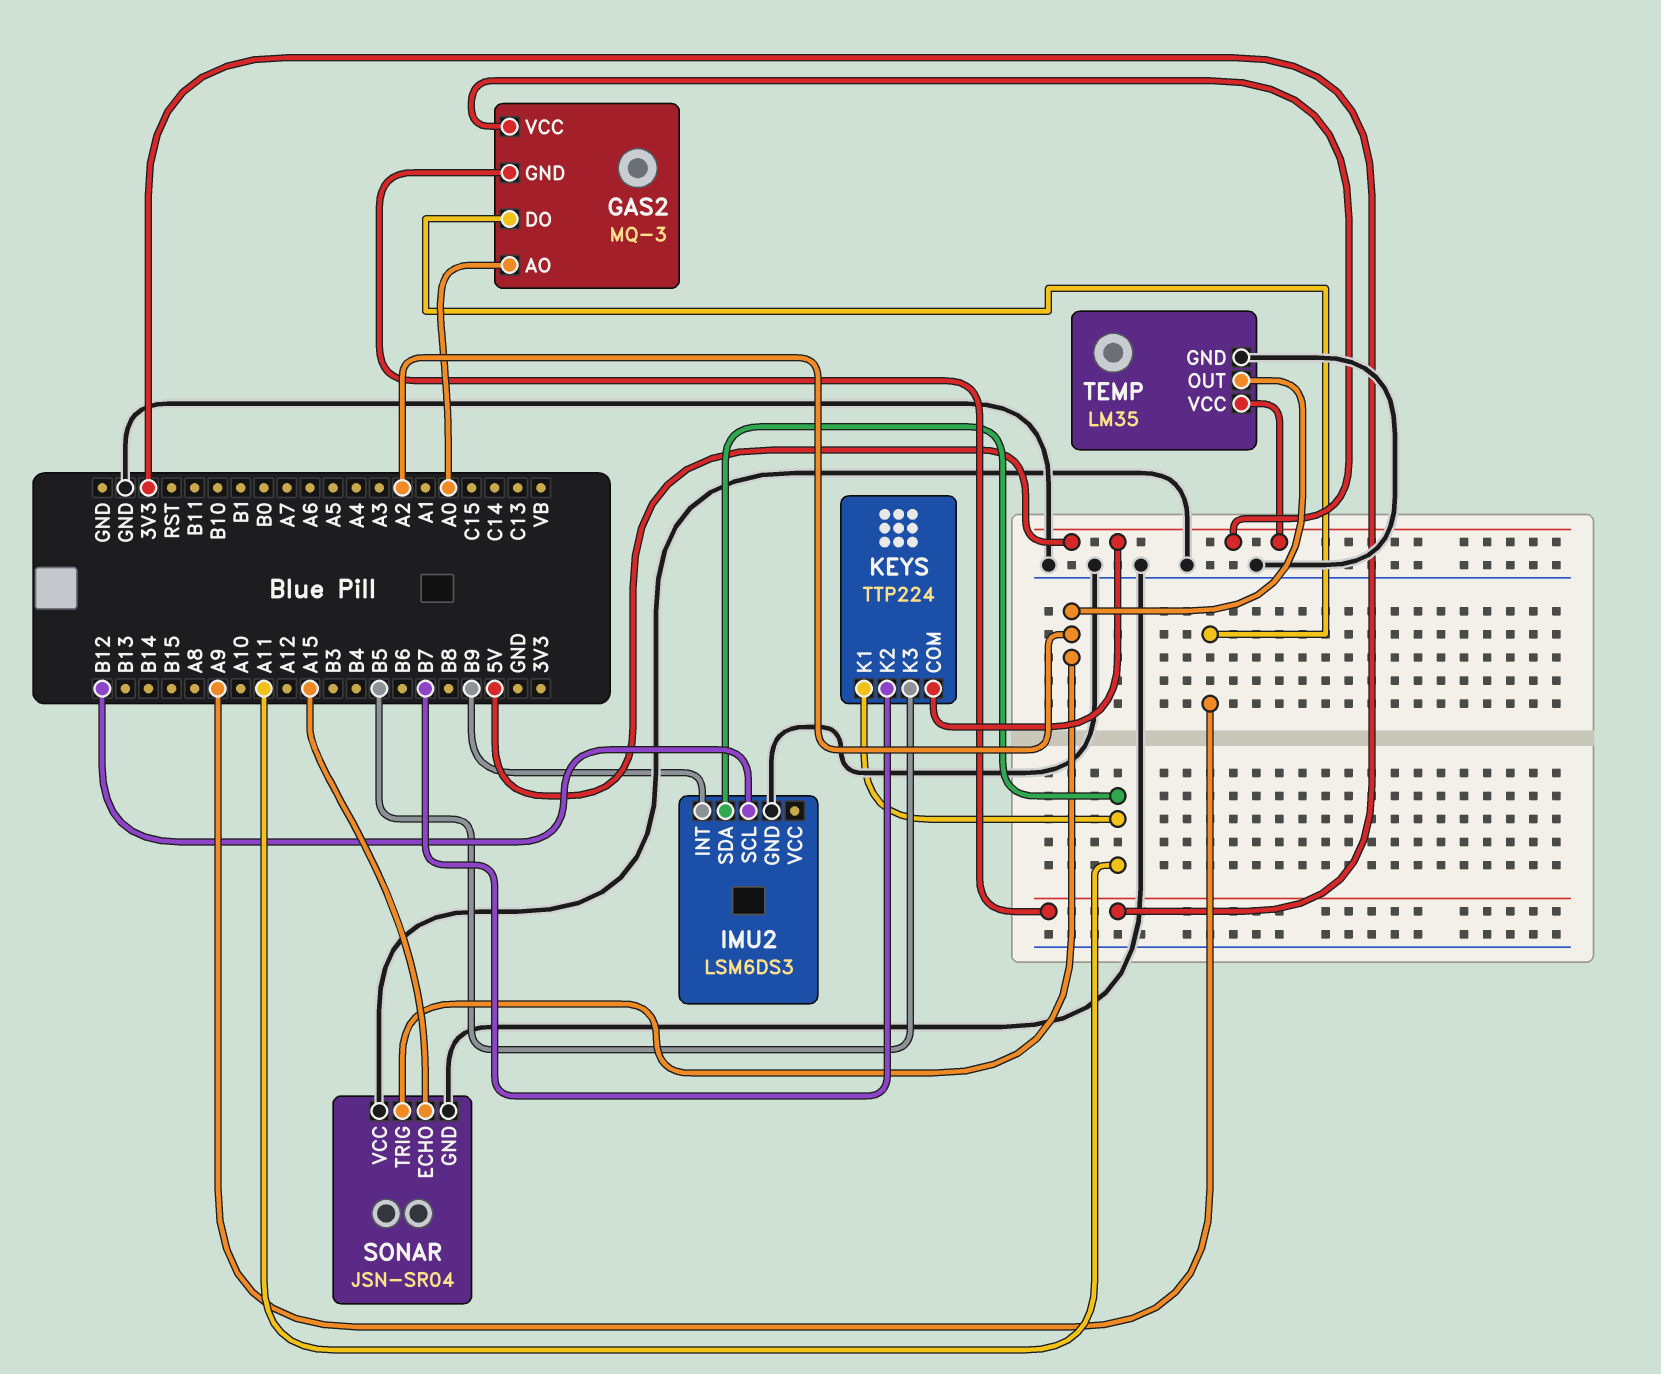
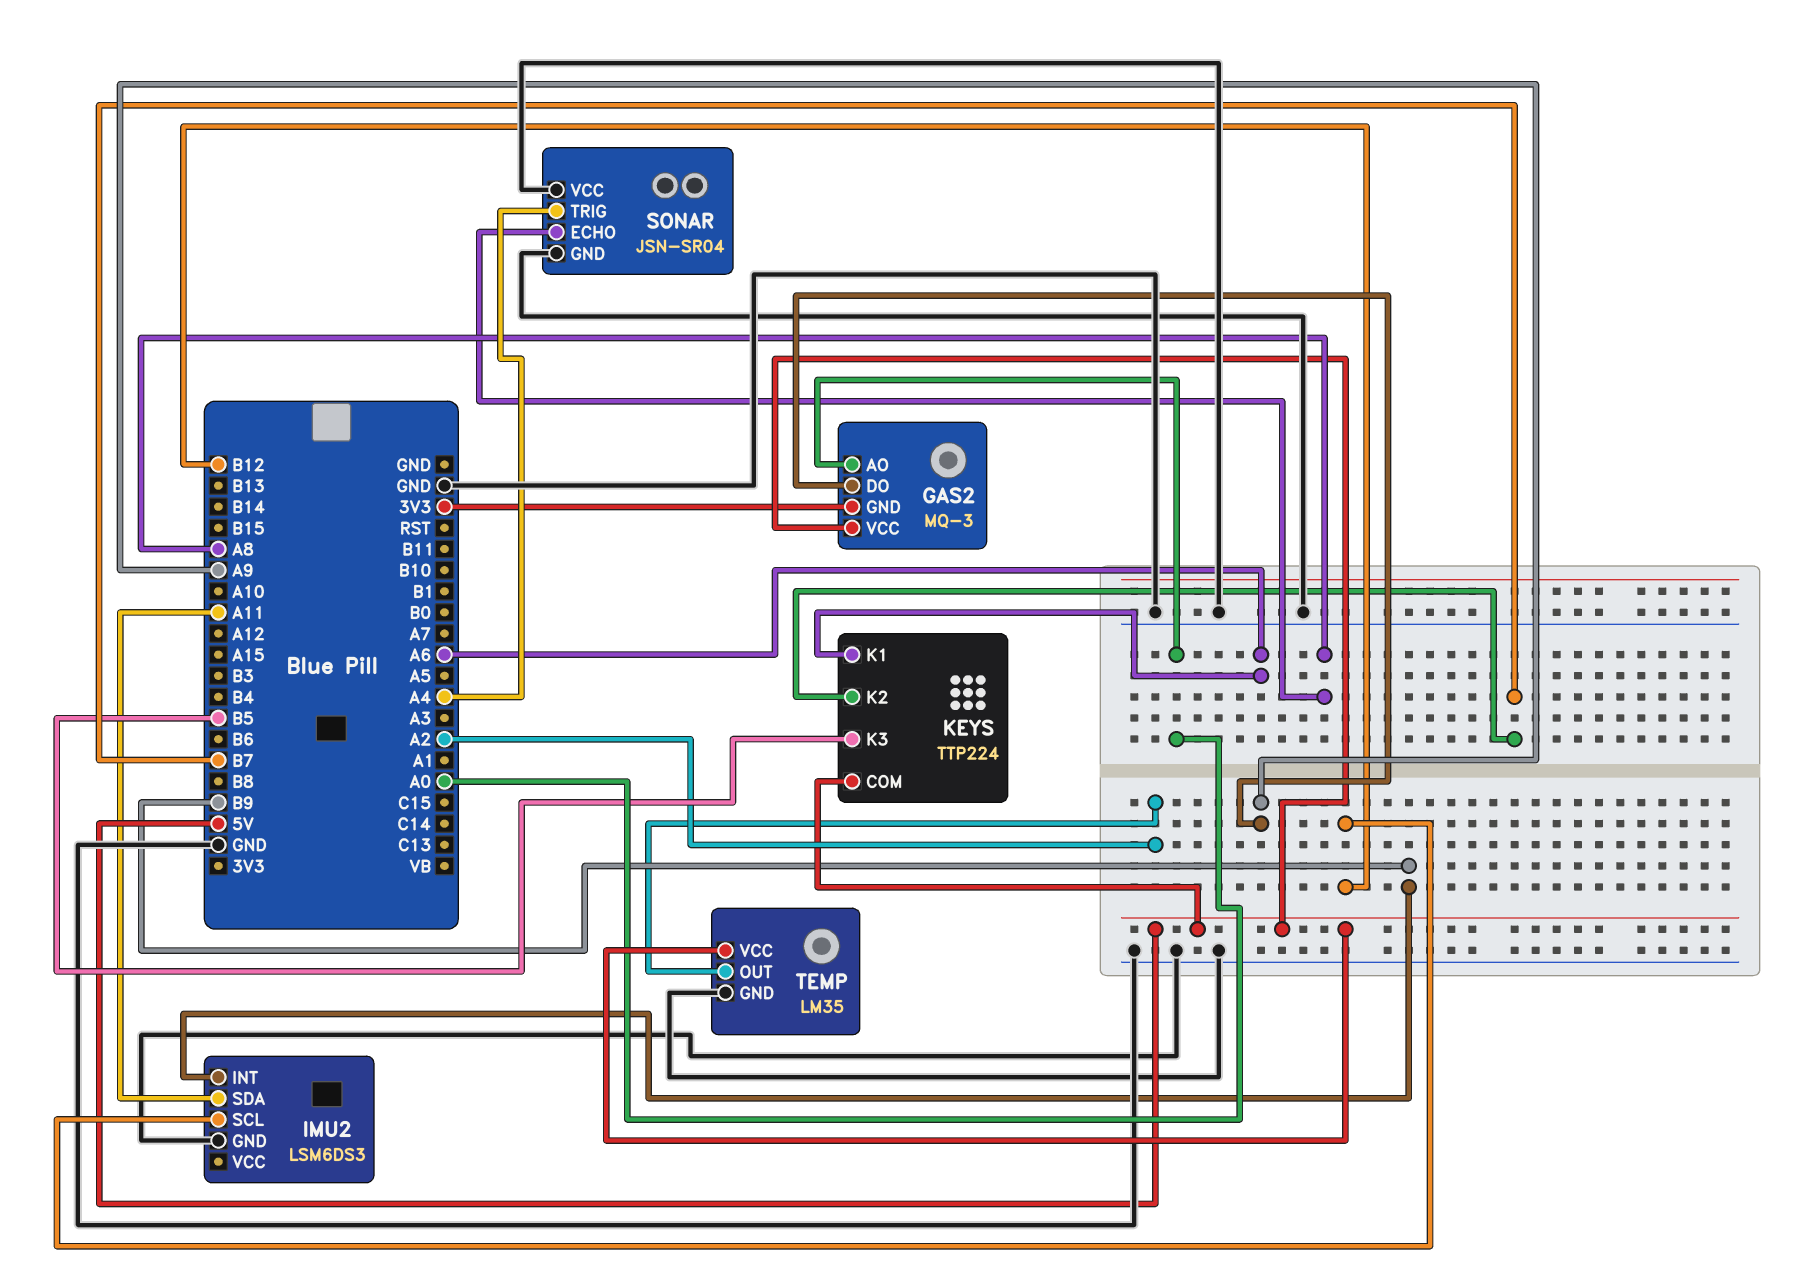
KEYS pin K1: A11 -> A6
SONAR pin ECHO: A15 -> A8
SONAR pin TRIG: A2 -> A4

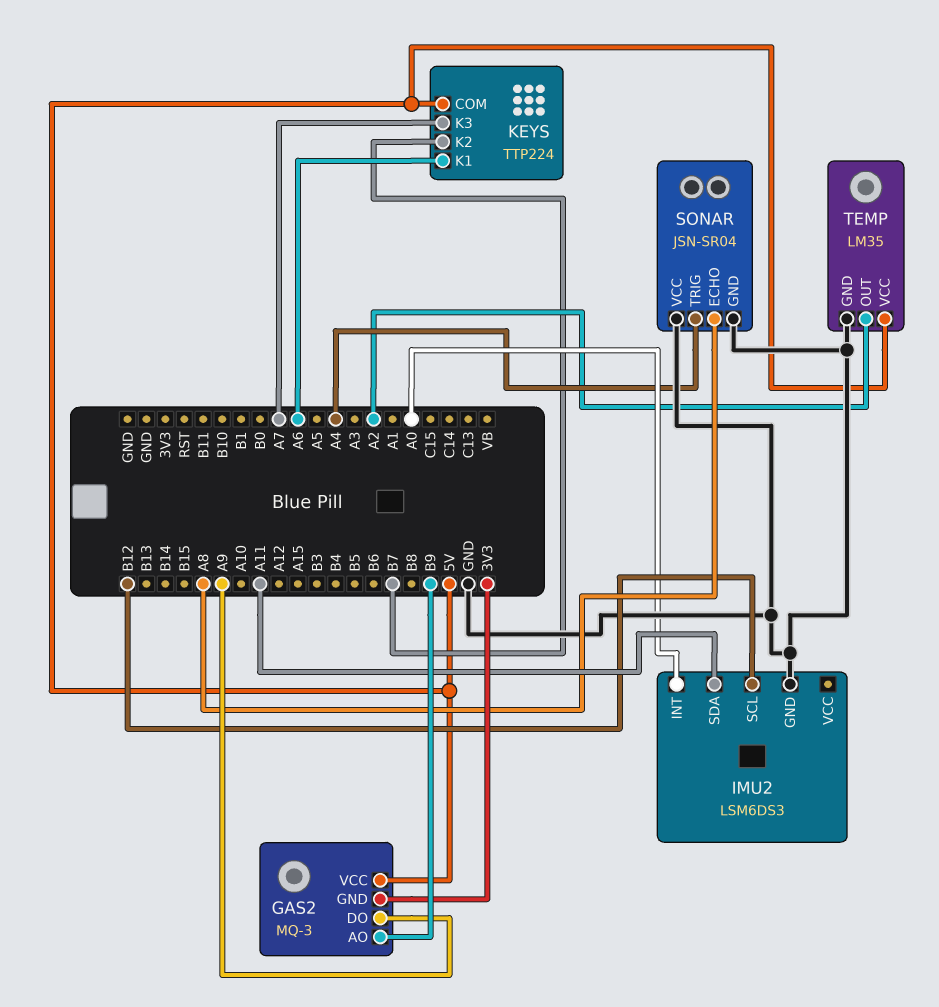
GAS2 pin AO: A0 -> B9
IMU2 pin INT: B9 -> A0
KEYS pin K3: B5 -> A7

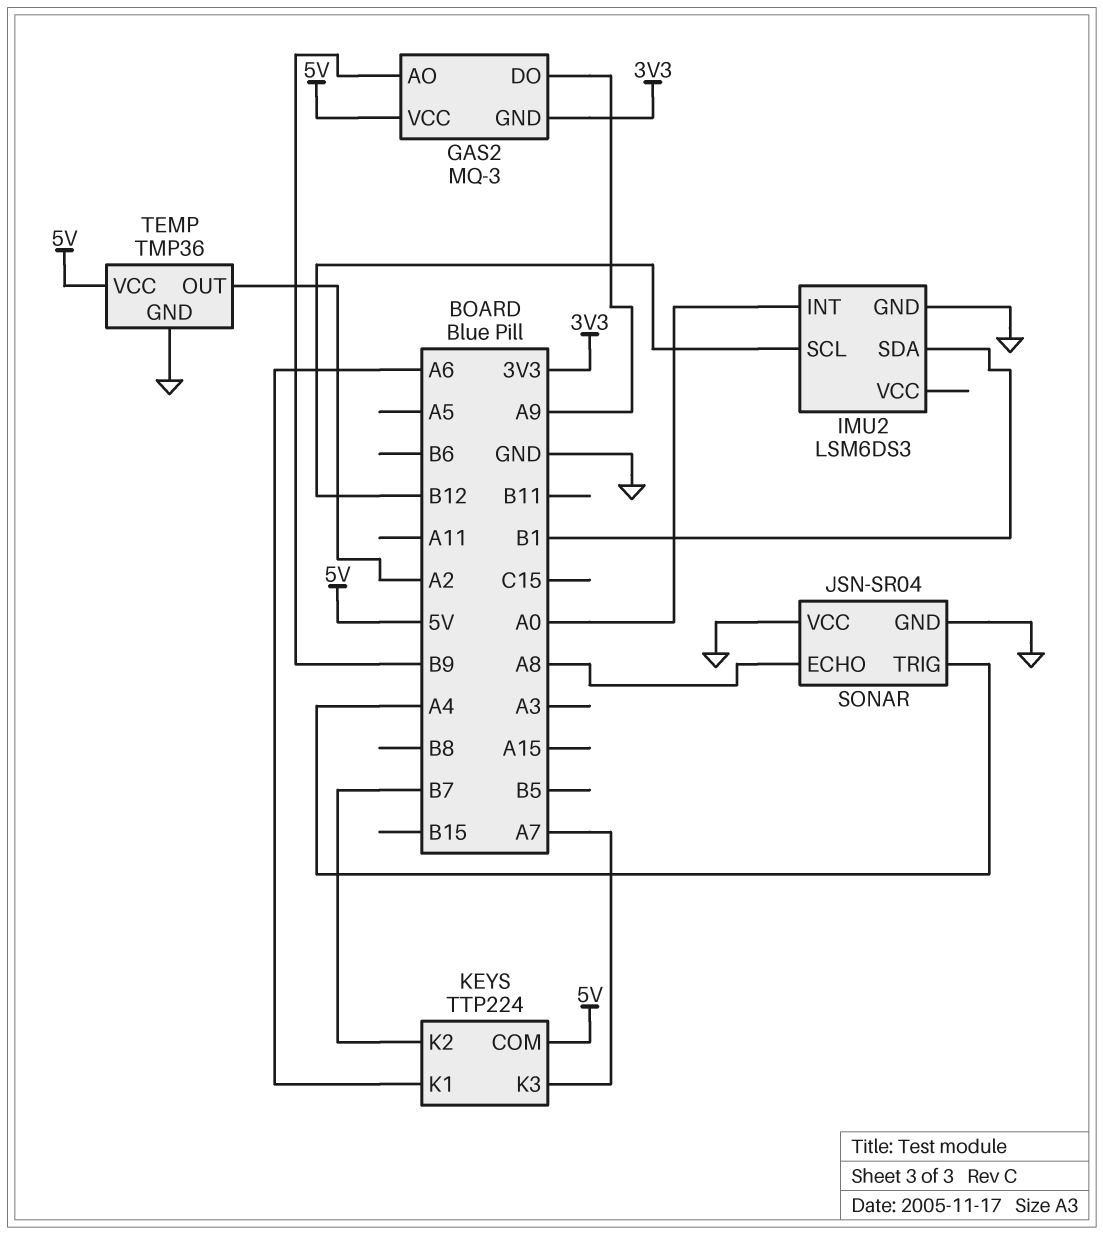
IMU2 pin SDA: A11 -> B1
TEMP: LM35 -> TMP36

